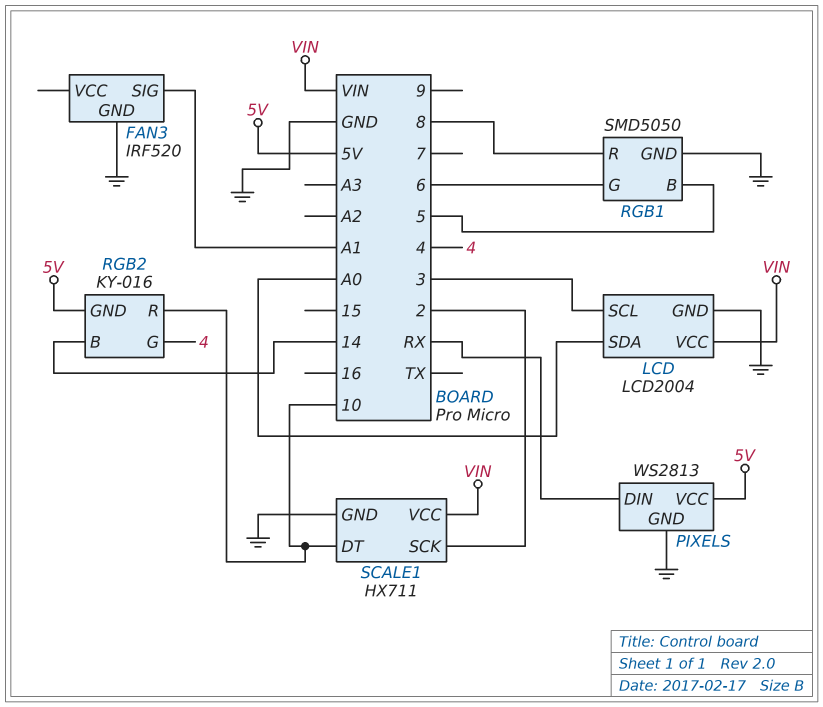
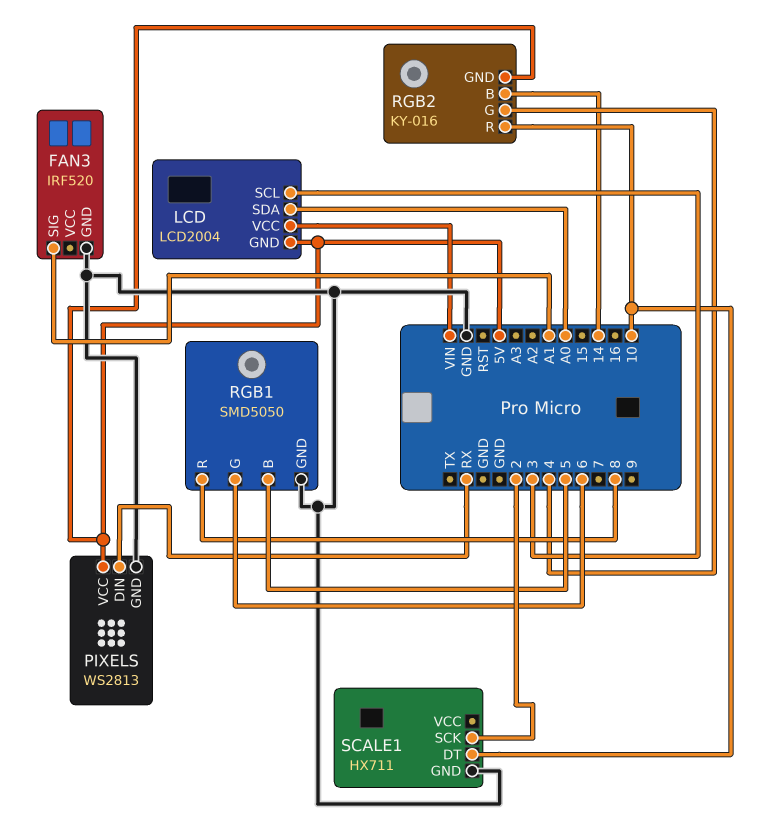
LCD pin GND: GND -> 5V
SCALE1 pin VCC: VIN -> none

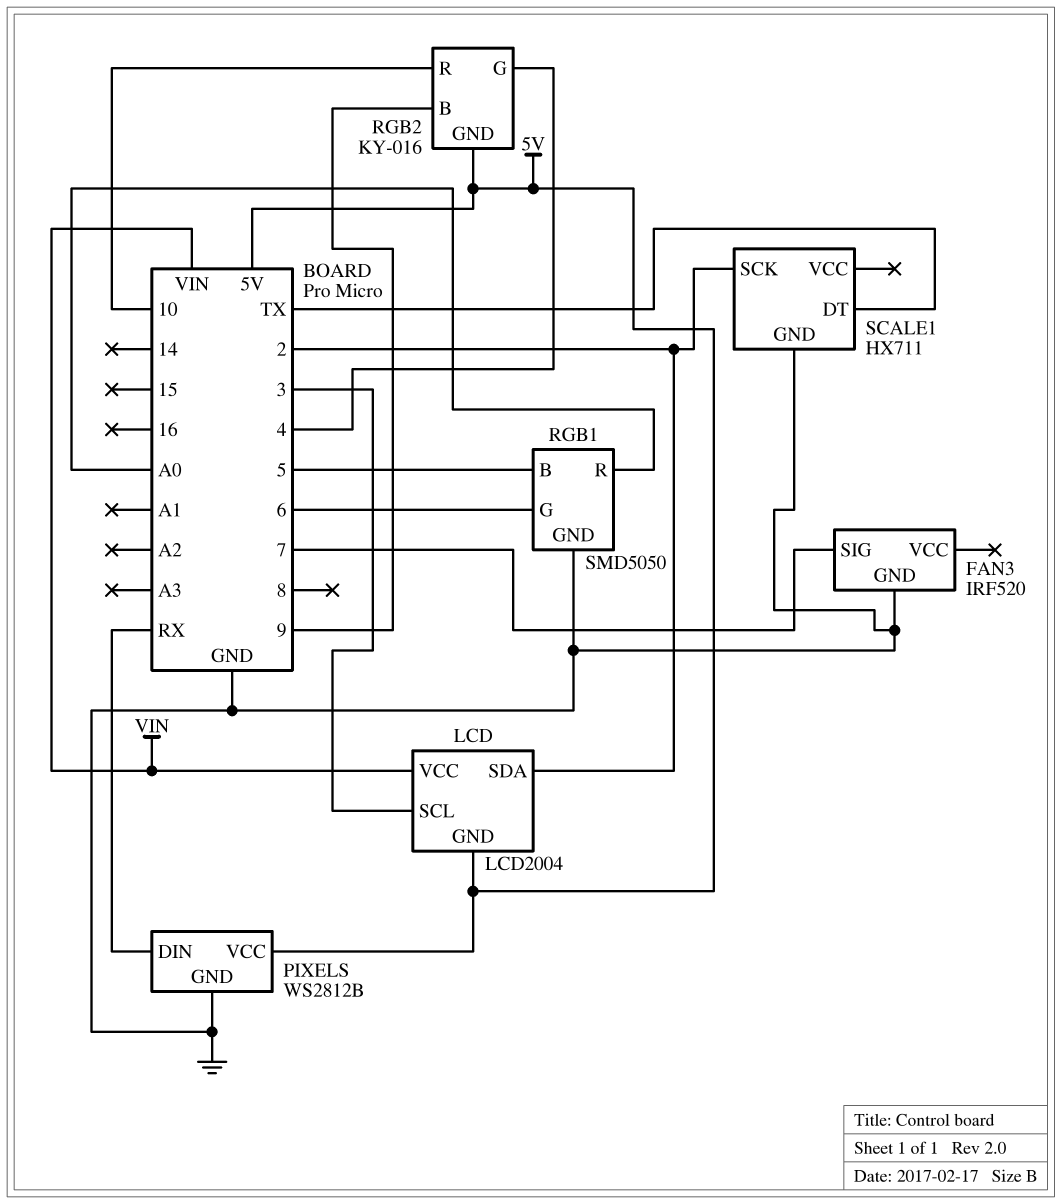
FAN3 pin SIG: A1 -> 7
LCD pin SDA: A0 -> 2
PIXELS: WS2813 -> WS2812B
RGB1 pin R: 8 -> A0
RGB2 pin B: 14 -> 9
SCALE1 pin DT: 10 -> TX

